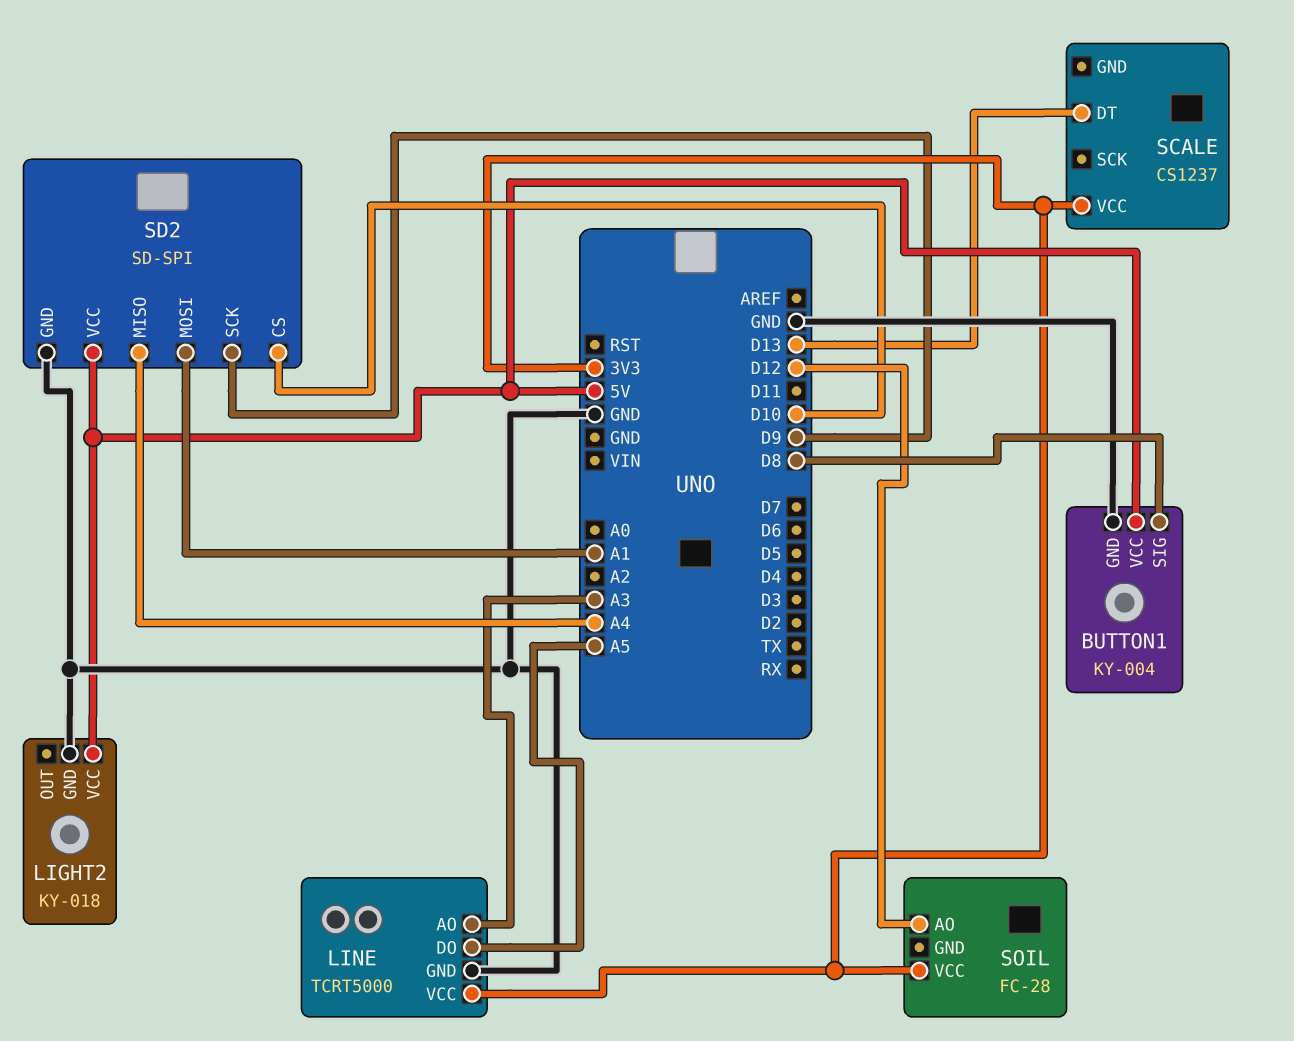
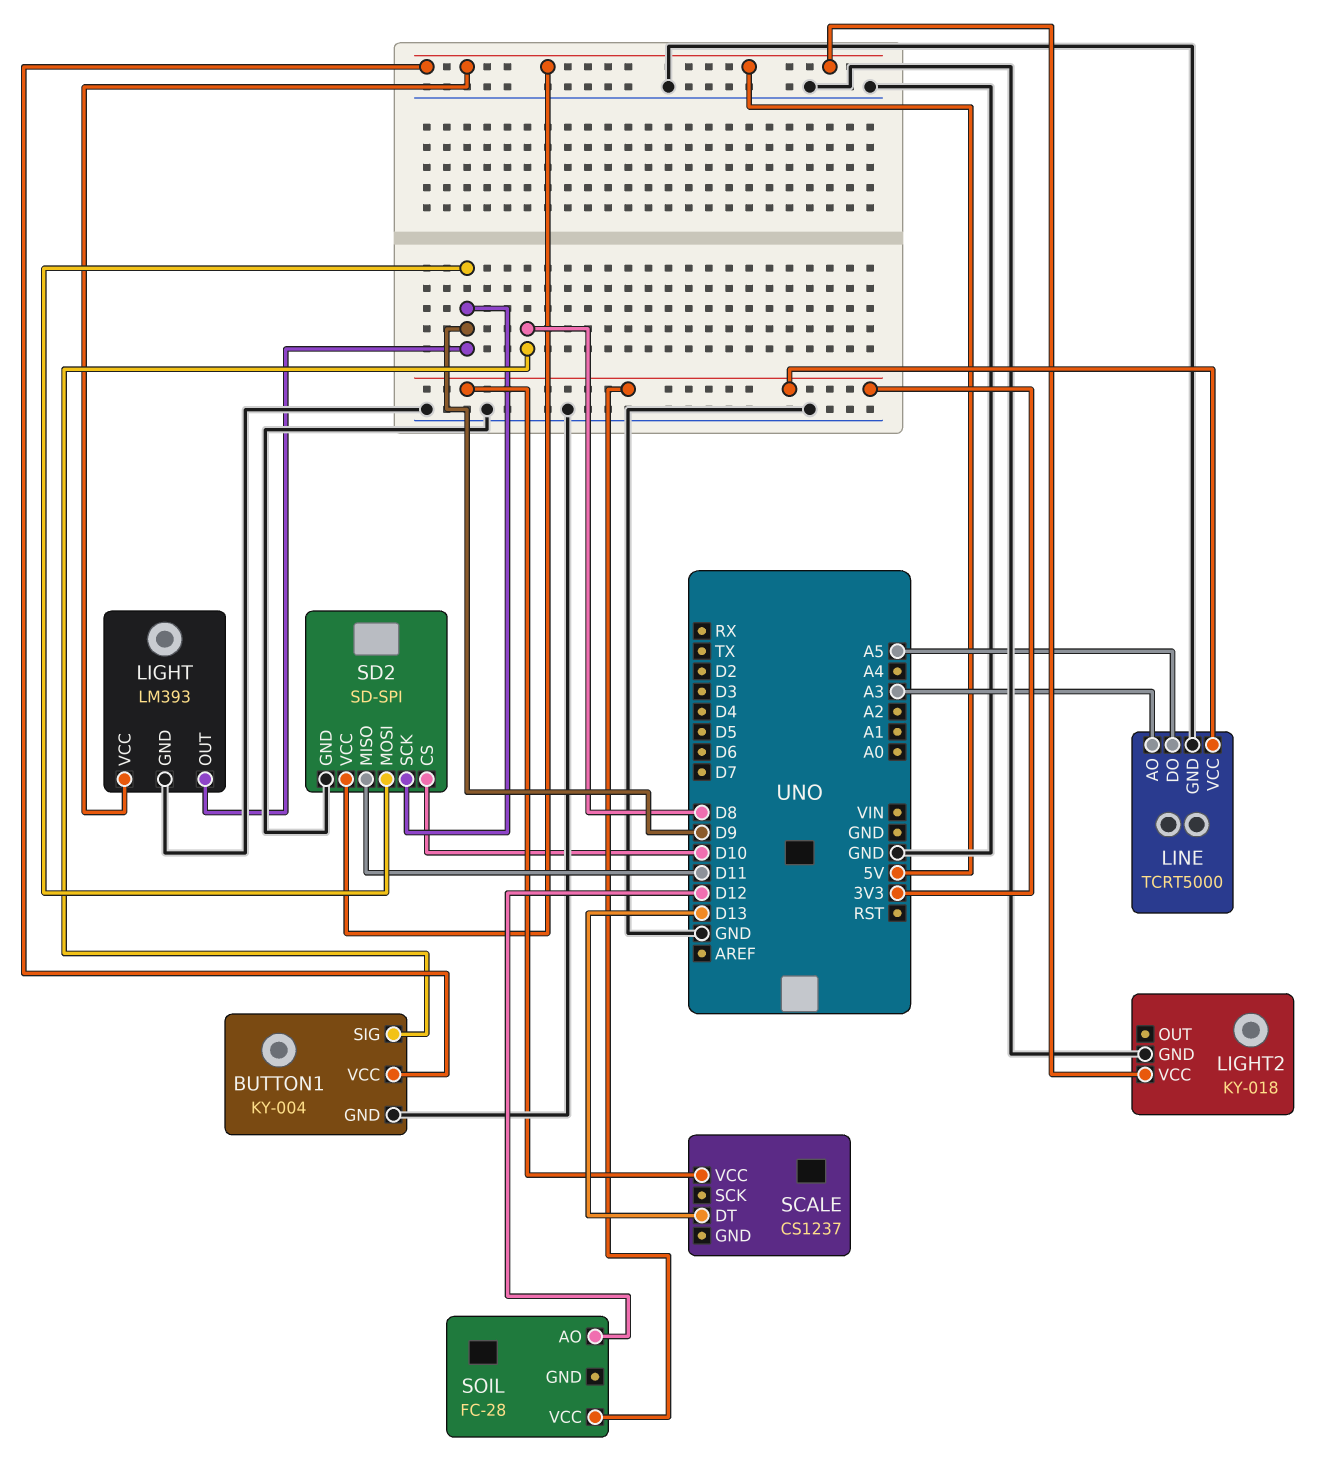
LIGHT: none -> LM393
LIGHT pin GND: none -> GND
LIGHT pin OUT: none -> D9
LIGHT pin VCC: none -> 5V
SD2 pin MISO: A4 -> D11
SD2 pin MOSI: A1 -> D9

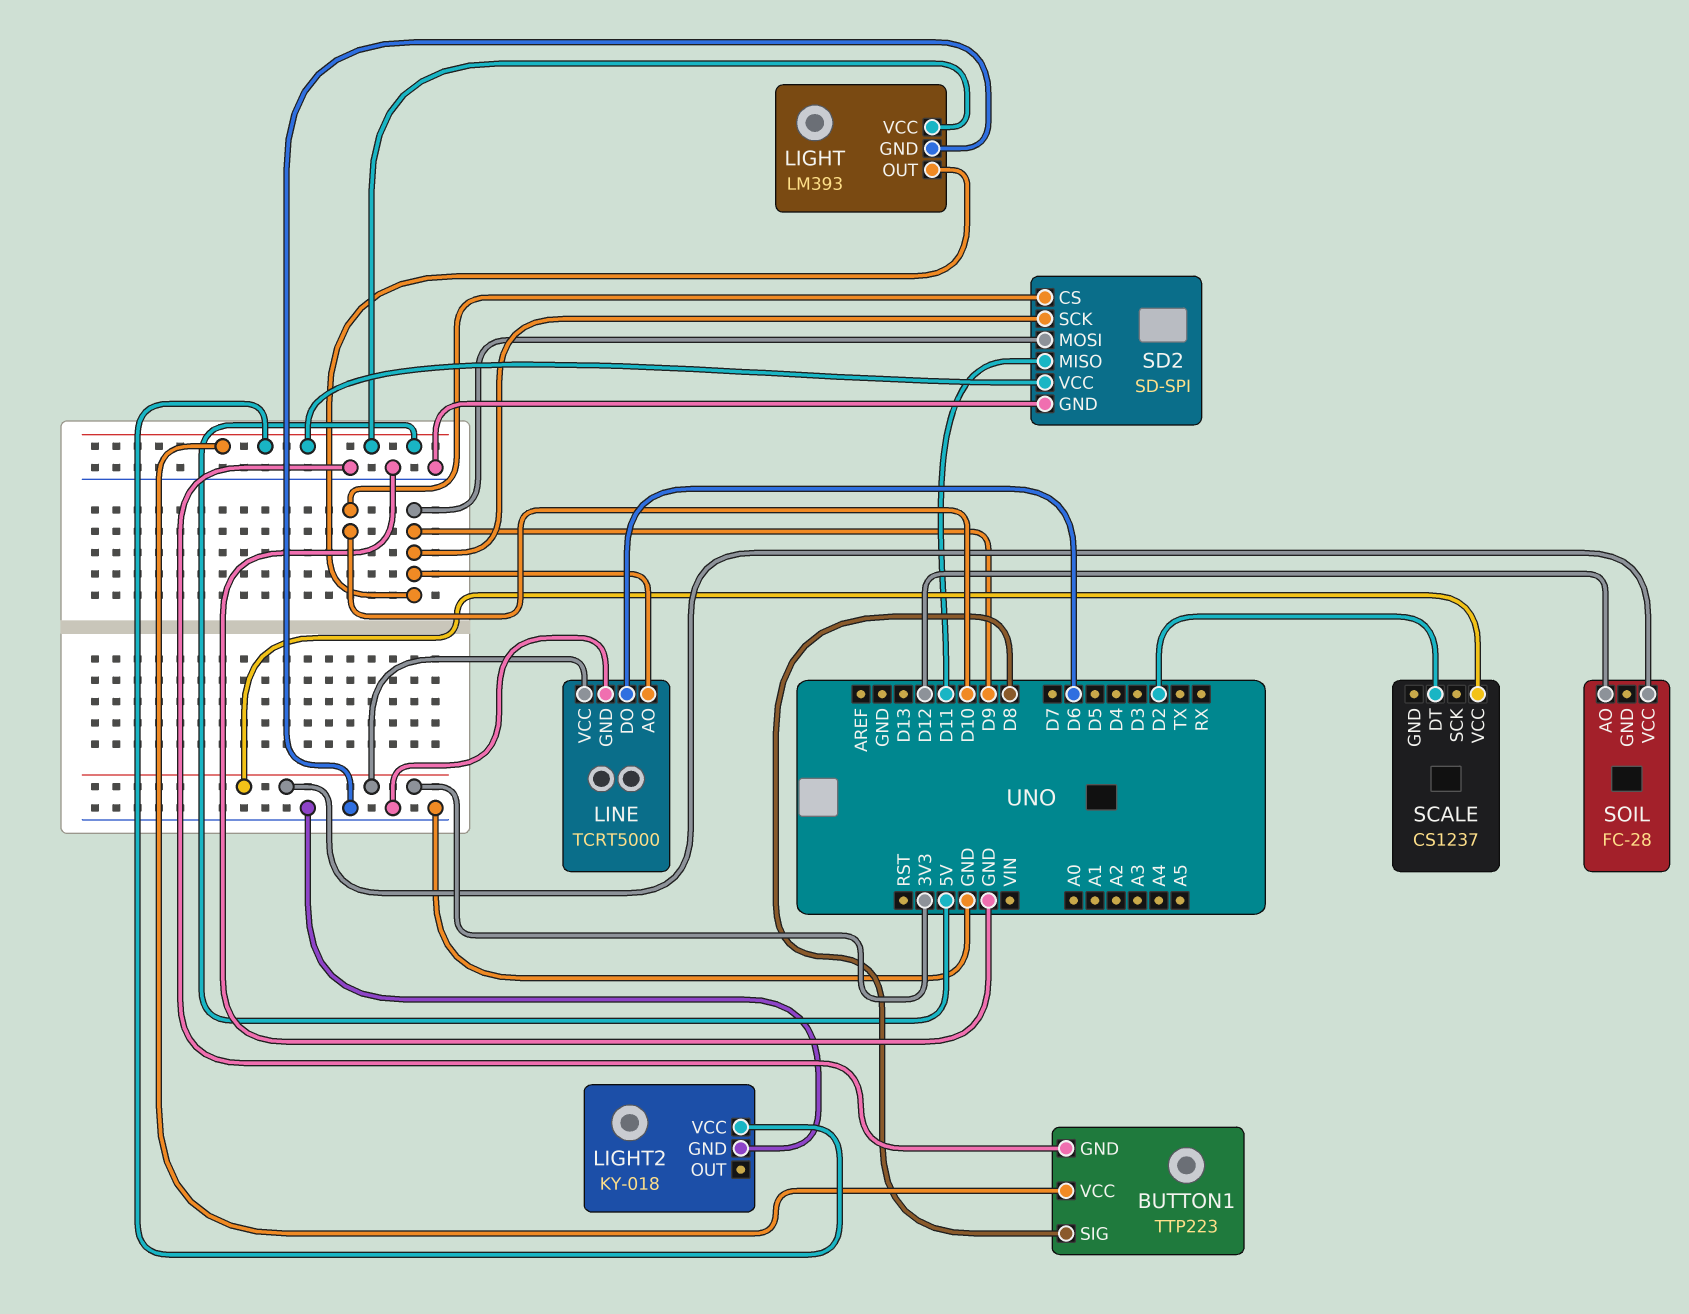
BUTTON1: KY-004 -> TTP223
LINE pin AO: A3 -> D9
LINE pin DO: A5 -> D6
SCALE pin DT: D13 -> D2

